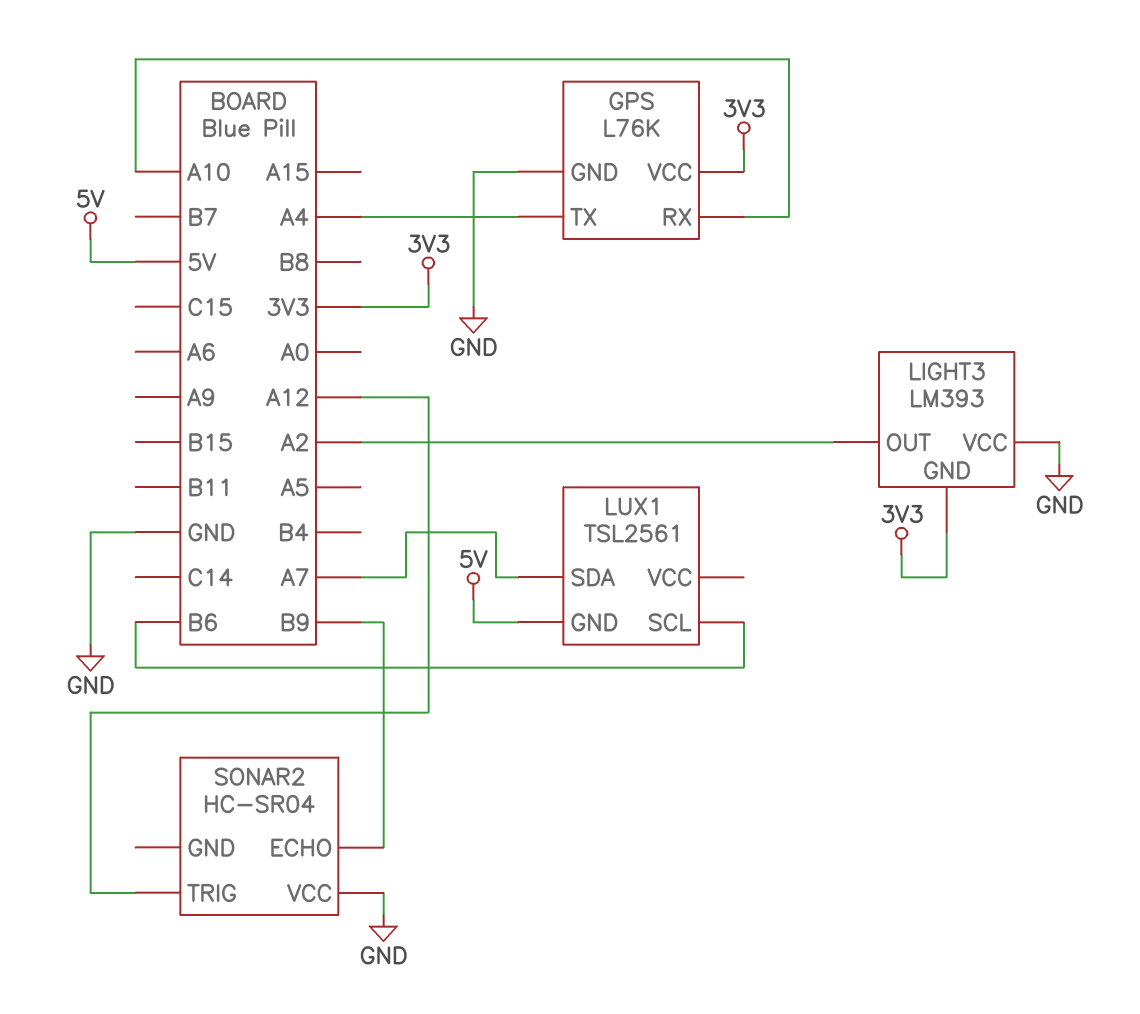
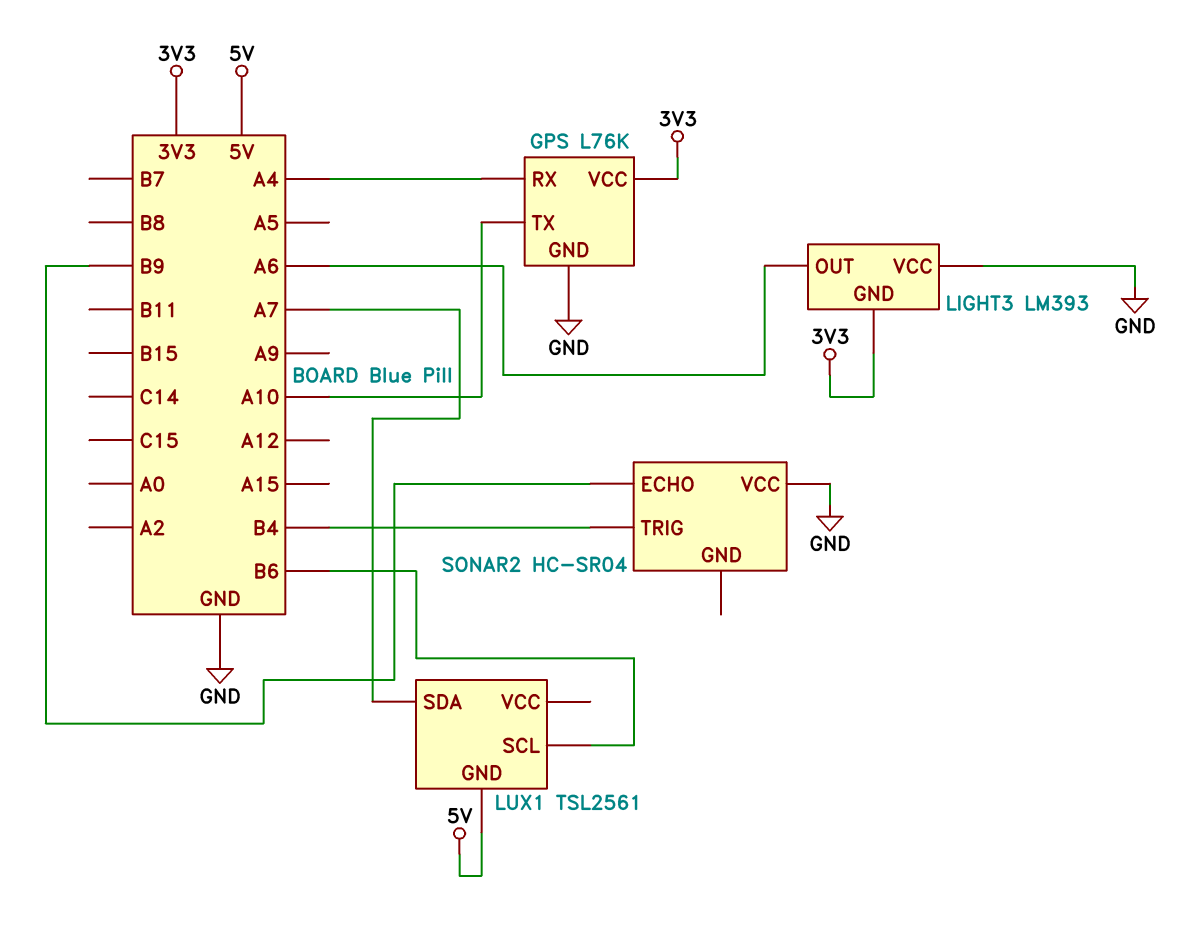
GPS pin RX: A10 -> A4
GPS pin TX: A4 -> A10
LIGHT3 pin OUT: A2 -> A6
SONAR2 pin TRIG: A12 -> B4

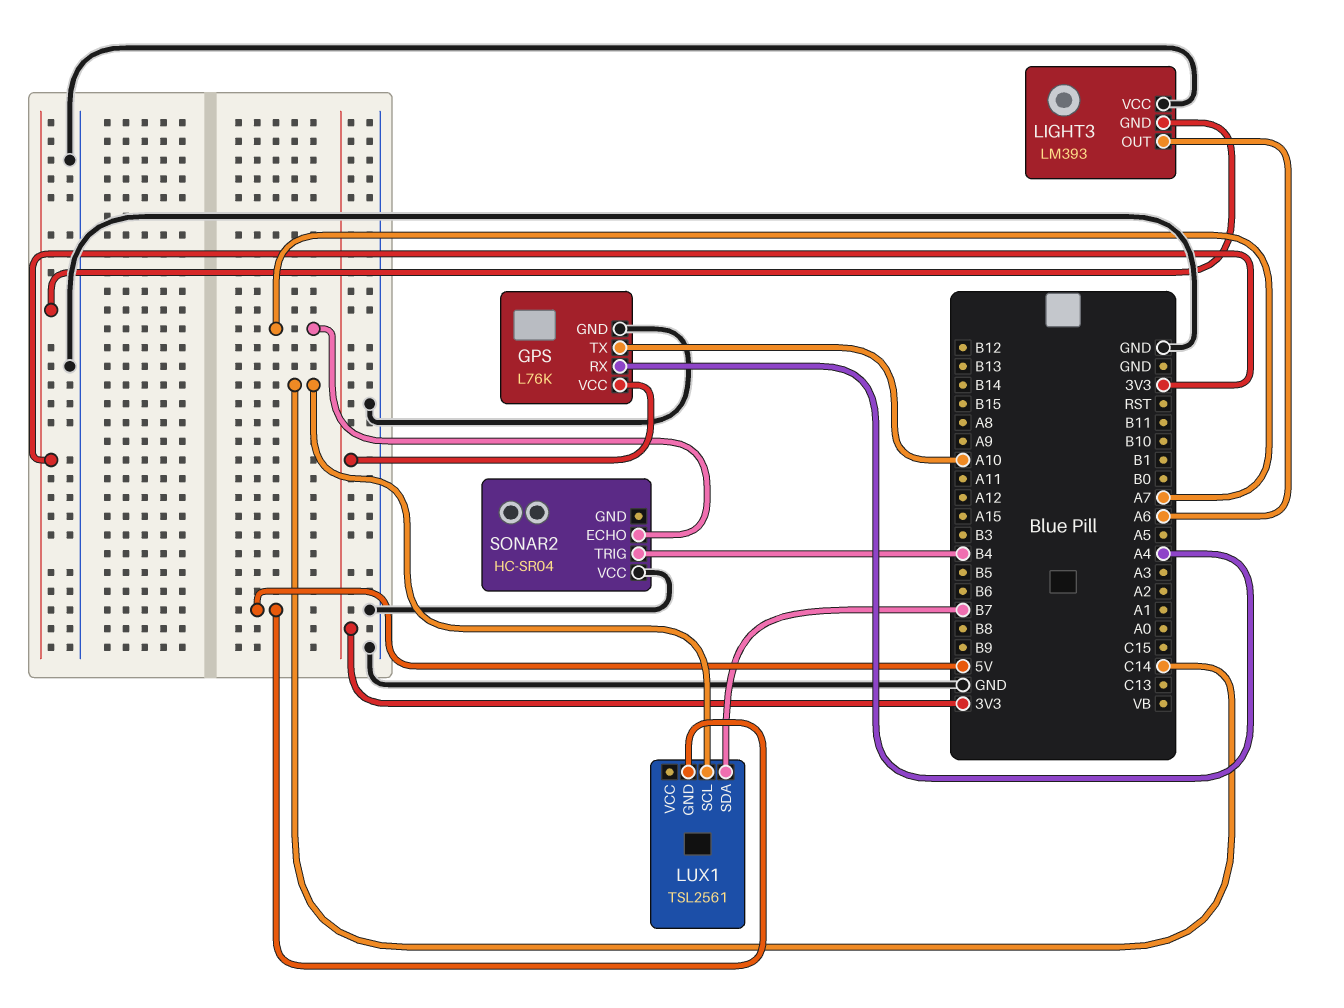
LUX1 pin SCL: B6 -> C14
LUX1 pin SDA: A7 -> B7
SONAR2 pin ECHO: B9 -> A7

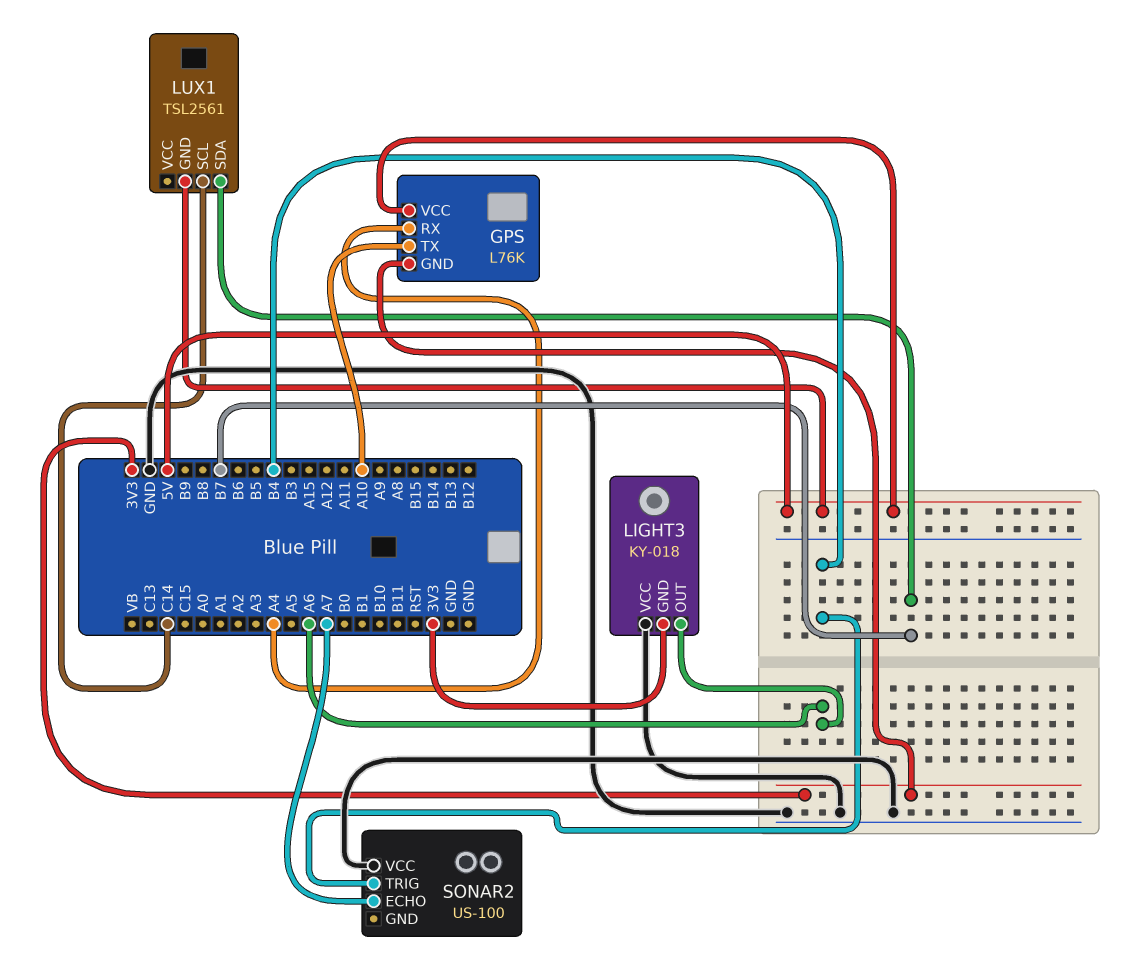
GPS pin GND: GND -> 3V3
GPS pin VCC: 3V3 -> 5V
LIGHT3: LM393 -> KY-018
SONAR2: HC-SR04 -> US-100

